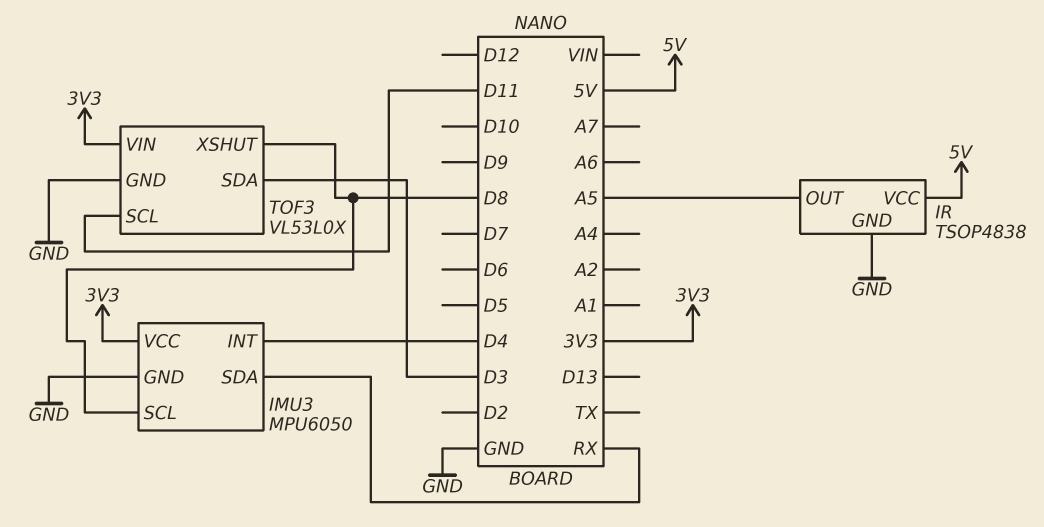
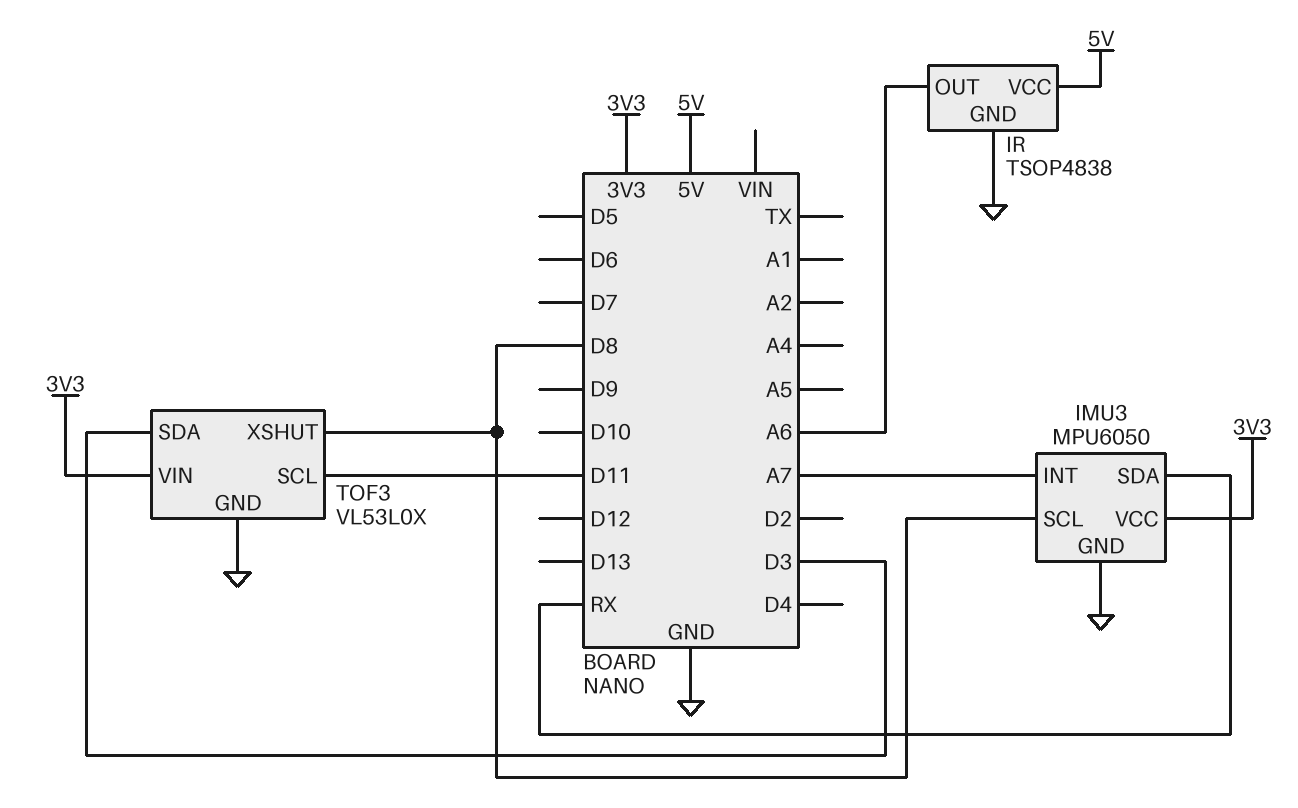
IMU3 pin INT: D4 -> A7
IR pin OUT: A5 -> A6

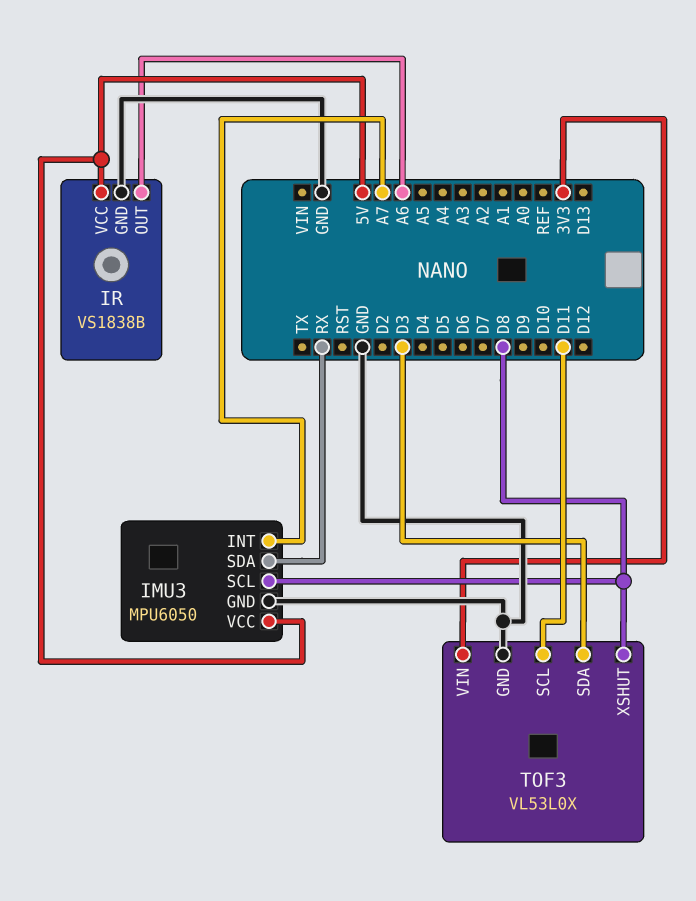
IMU3 pin VCC: 3V3 -> 5V
IR: TSOP4838 -> VS1838B

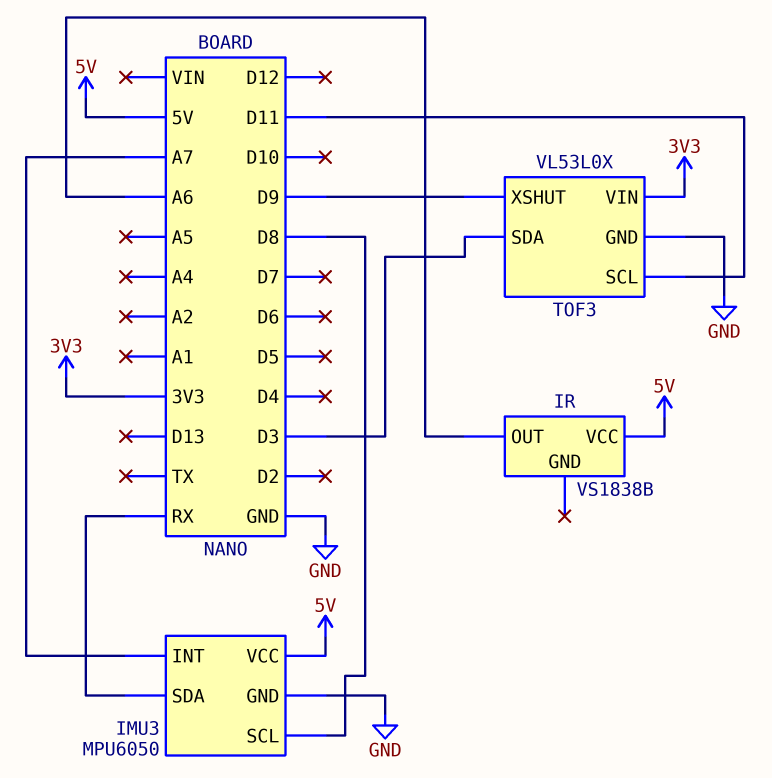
IR pin GND: GND -> none
TOF3 pin XSHUT: D8 -> D9

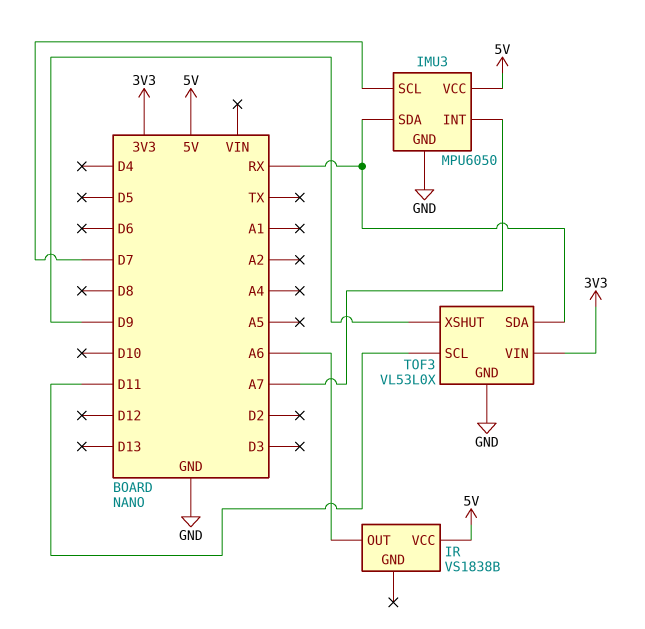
IMU3 pin SCL: D8 -> D7
TOF3 pin SDA: D3 -> RX

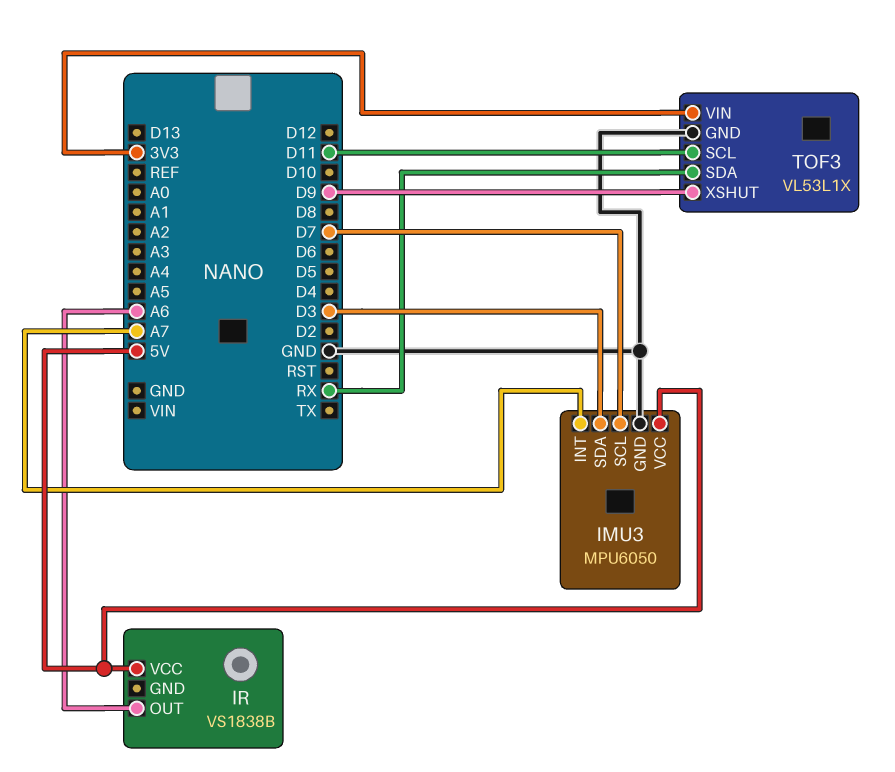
IMU3 pin SDA: RX -> D3
TOF3: VL53L0X -> VL53L1X

